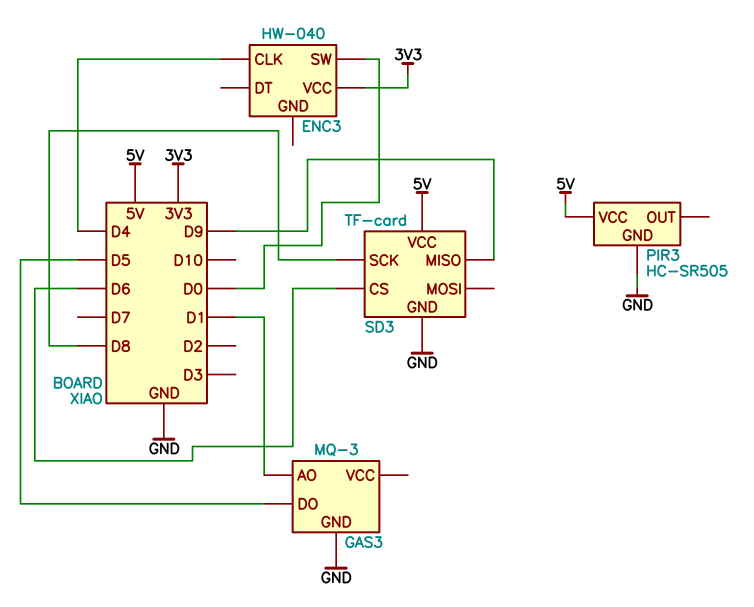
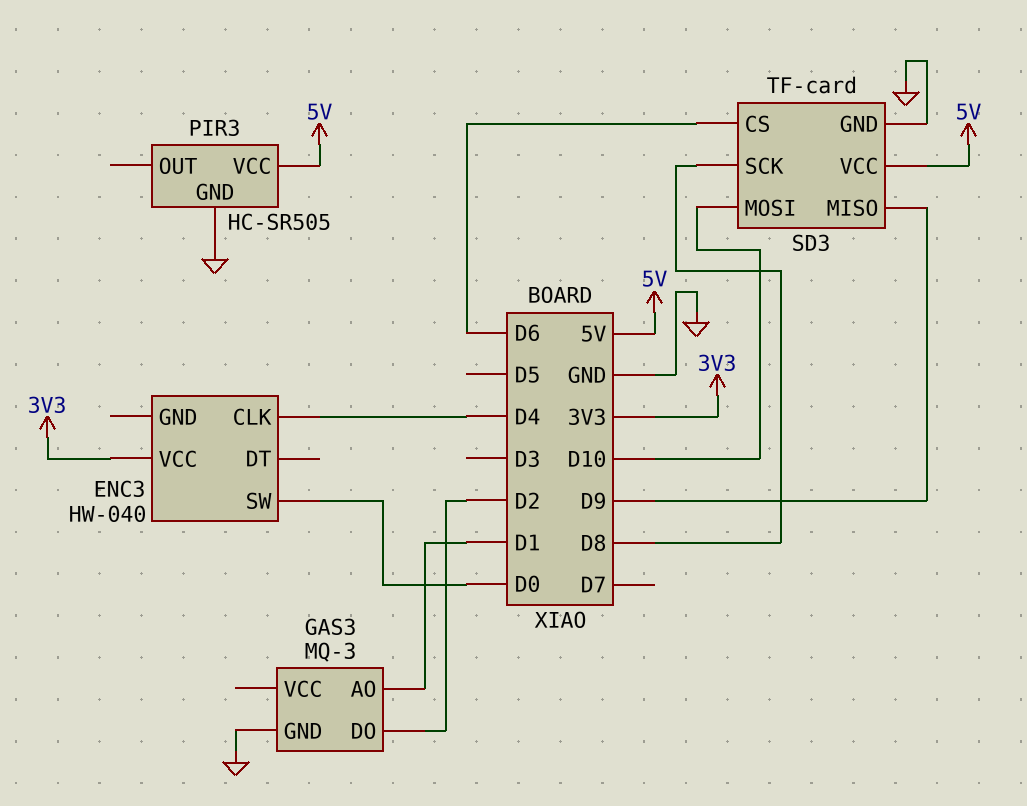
GAS3 pin DO: D5 -> D2
SD3 pin MOSI: none -> D10

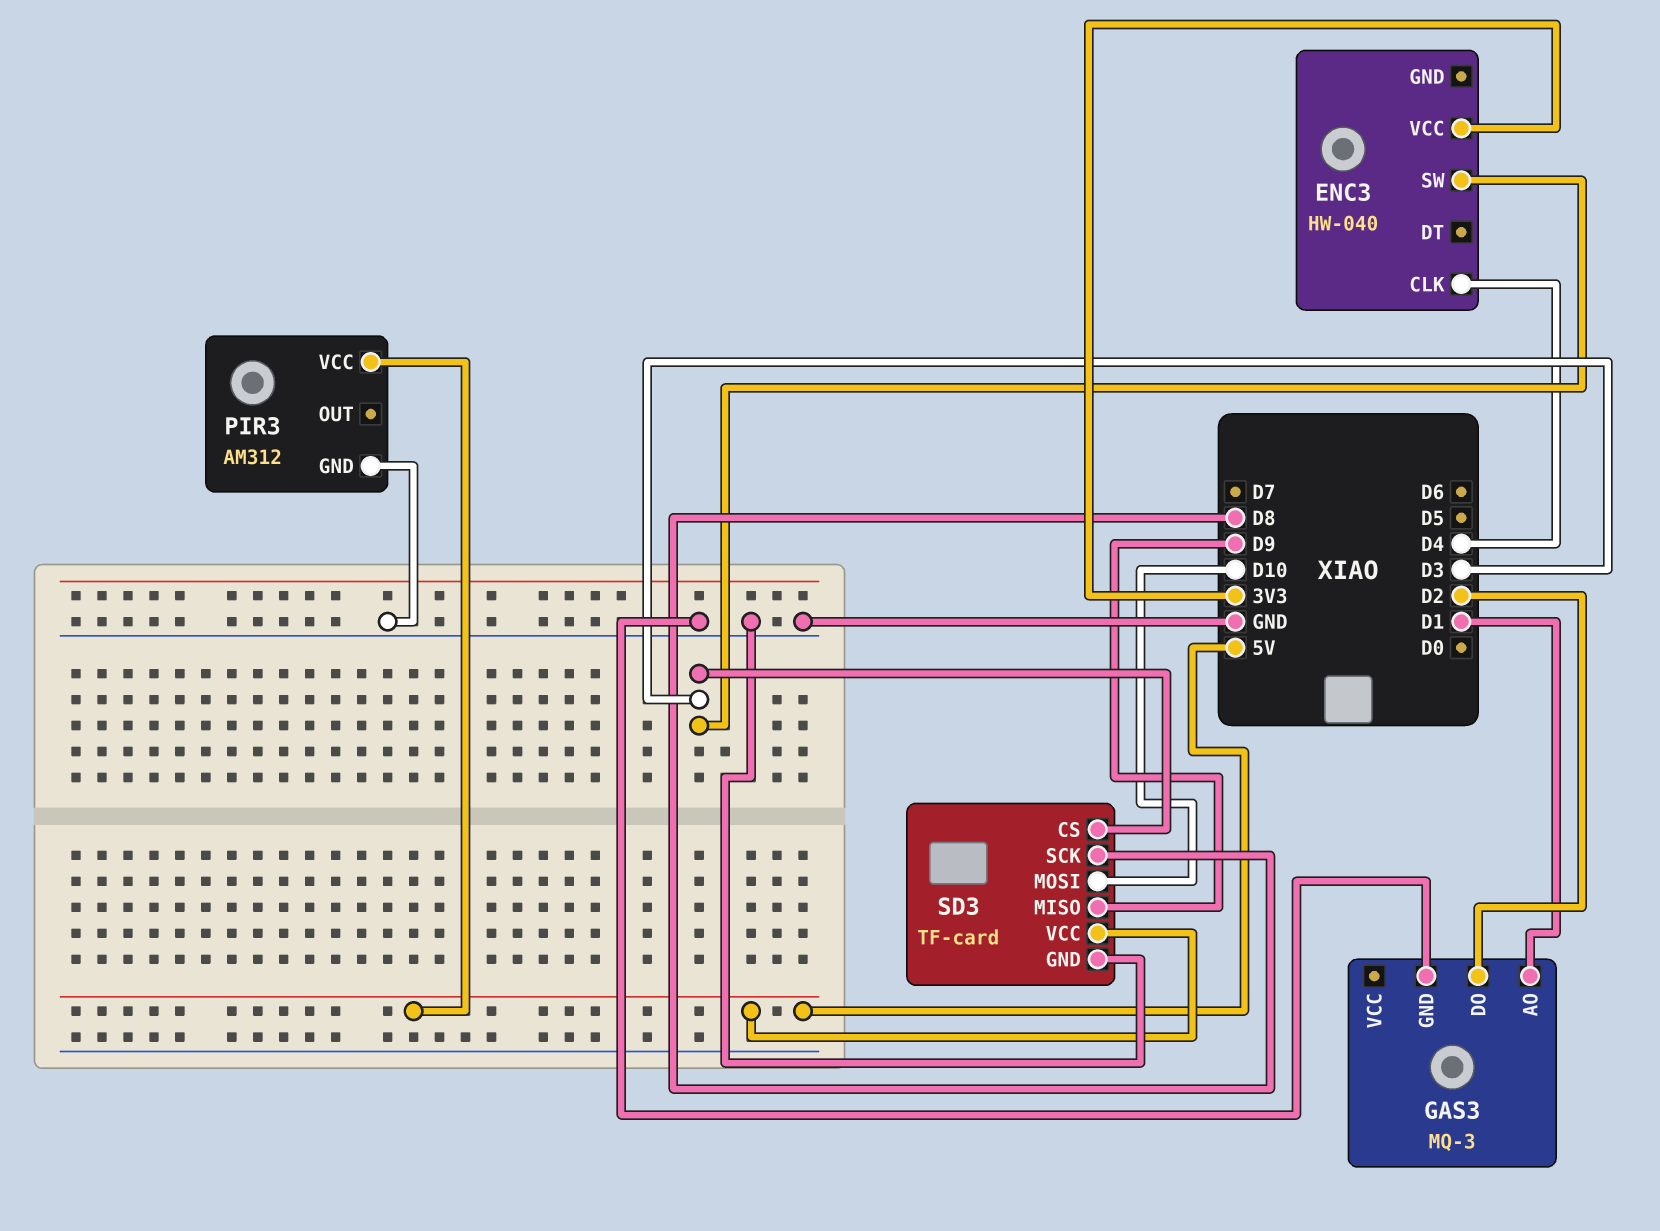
ENC3 pin SW: D0 -> D3
PIR3: HC-SR505 -> AM312
SD3 pin CS: D6 -> D3

